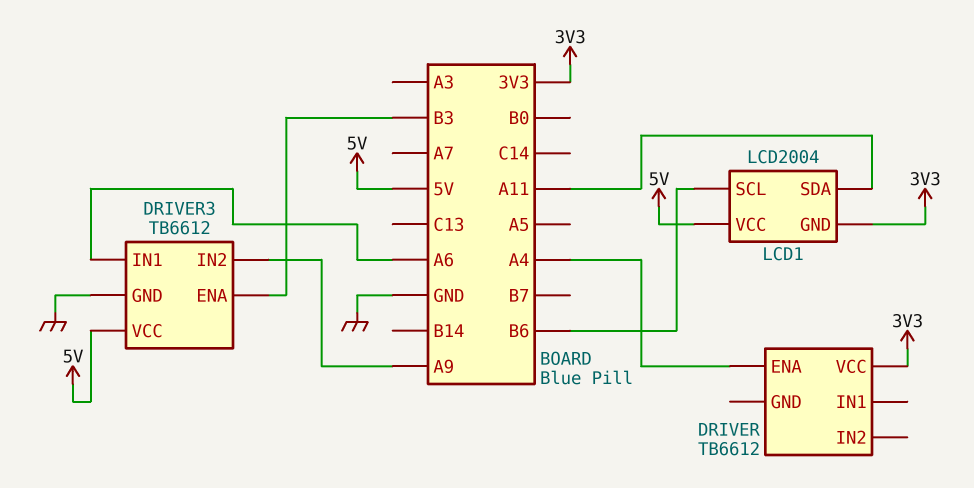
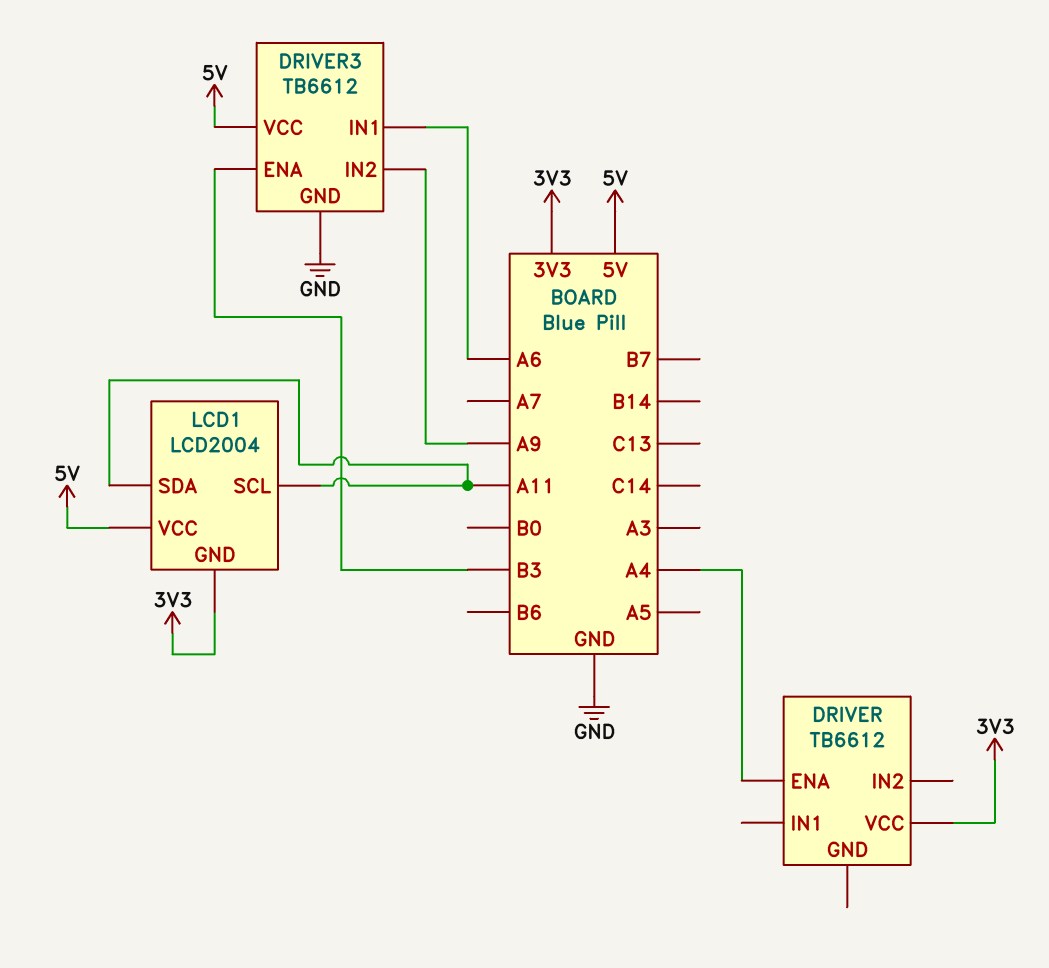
LCD1 pin SCL: B6 -> A11

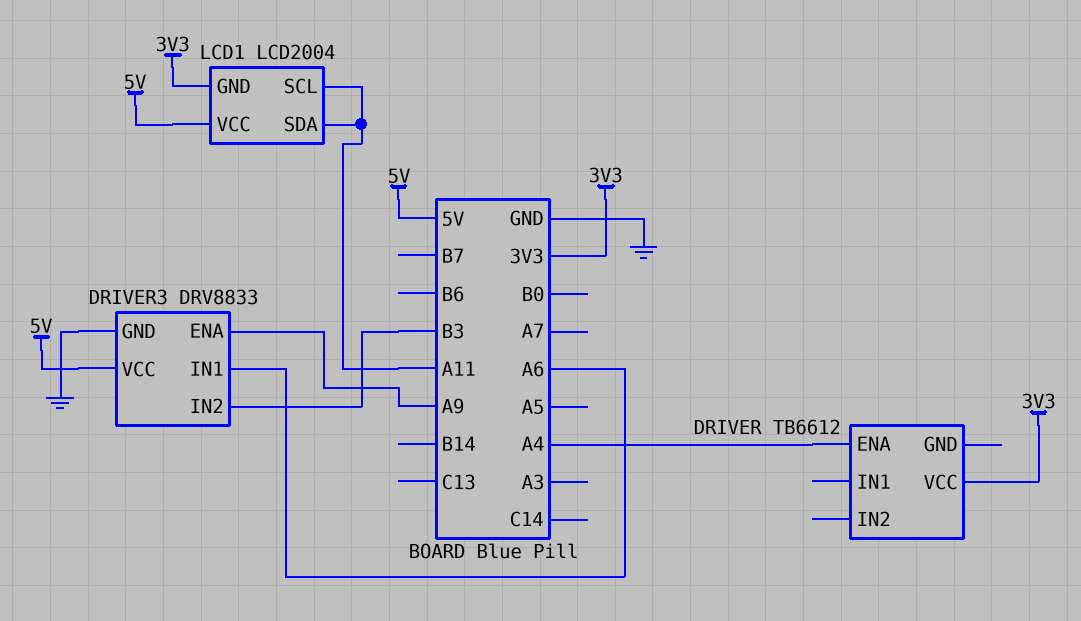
DRIVER3: TB6612 -> DRV8833
DRIVER3 pin ENA: B3 -> A9
DRIVER3 pin IN2: A9 -> B3

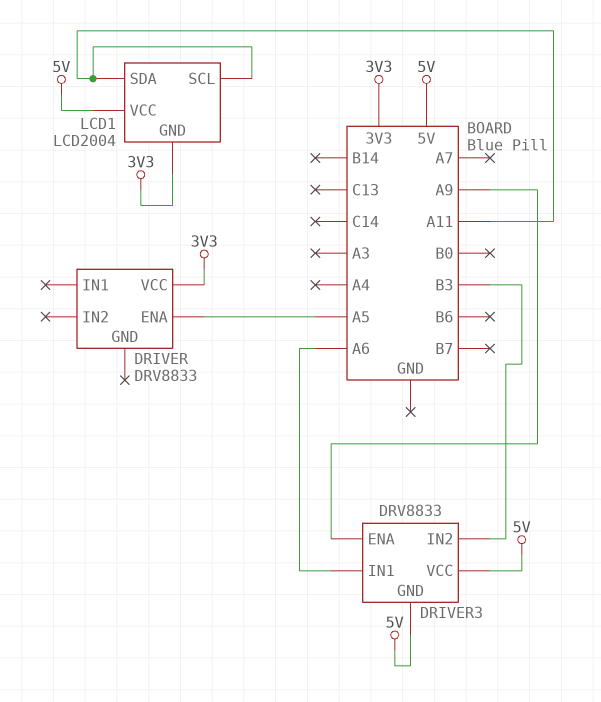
DRIVER: TB6612 -> DRV8833
DRIVER pin ENA: A4 -> A5
DRIVER3 pin GND: GND -> 5V

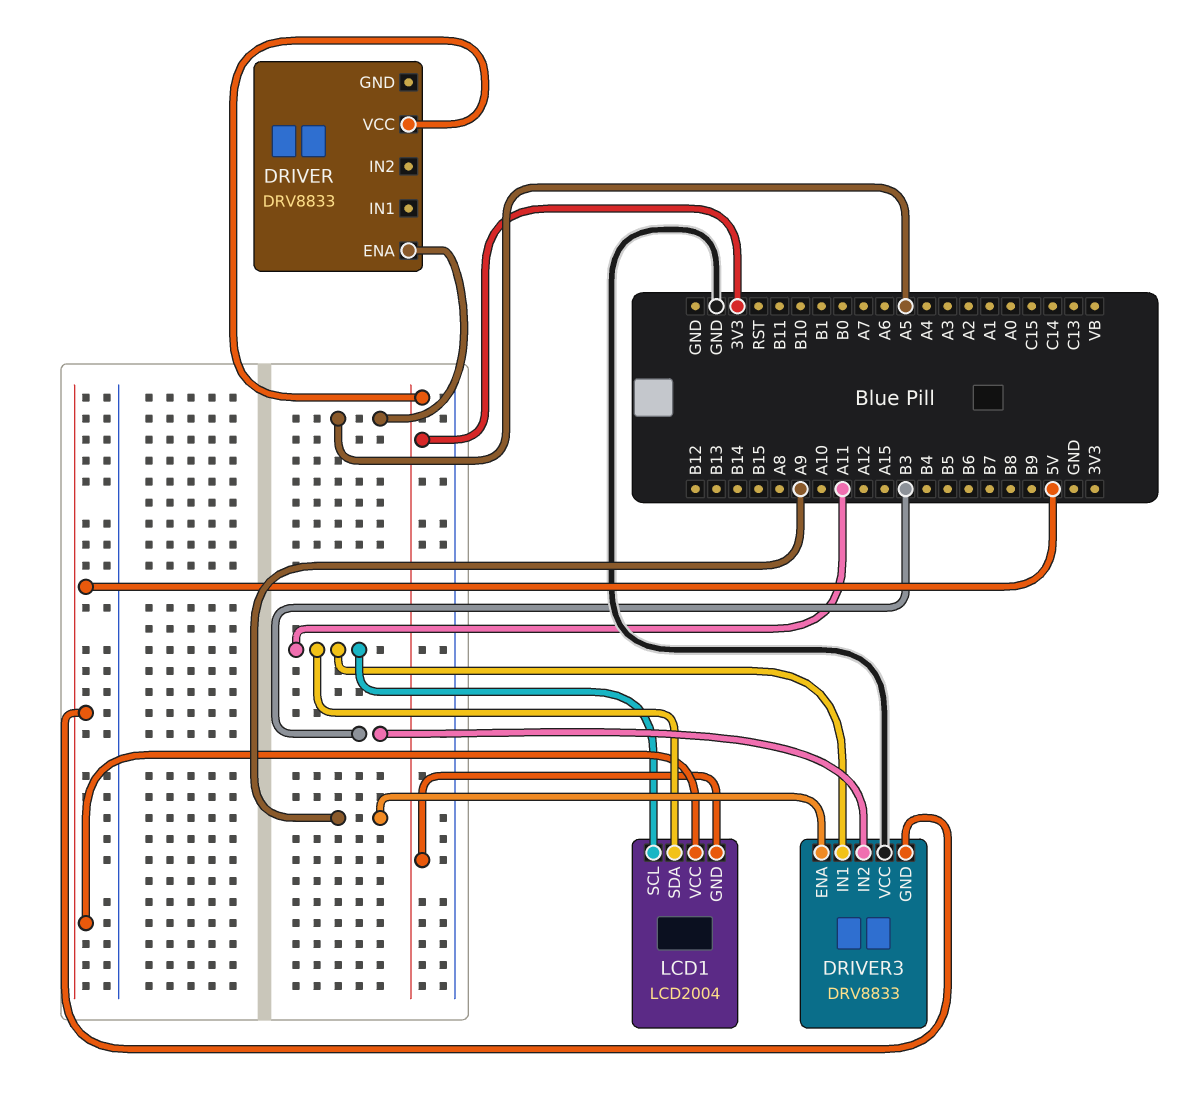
DRIVER3 pin IN1: A6 -> A11
DRIVER3 pin VCC: 5V -> GND

